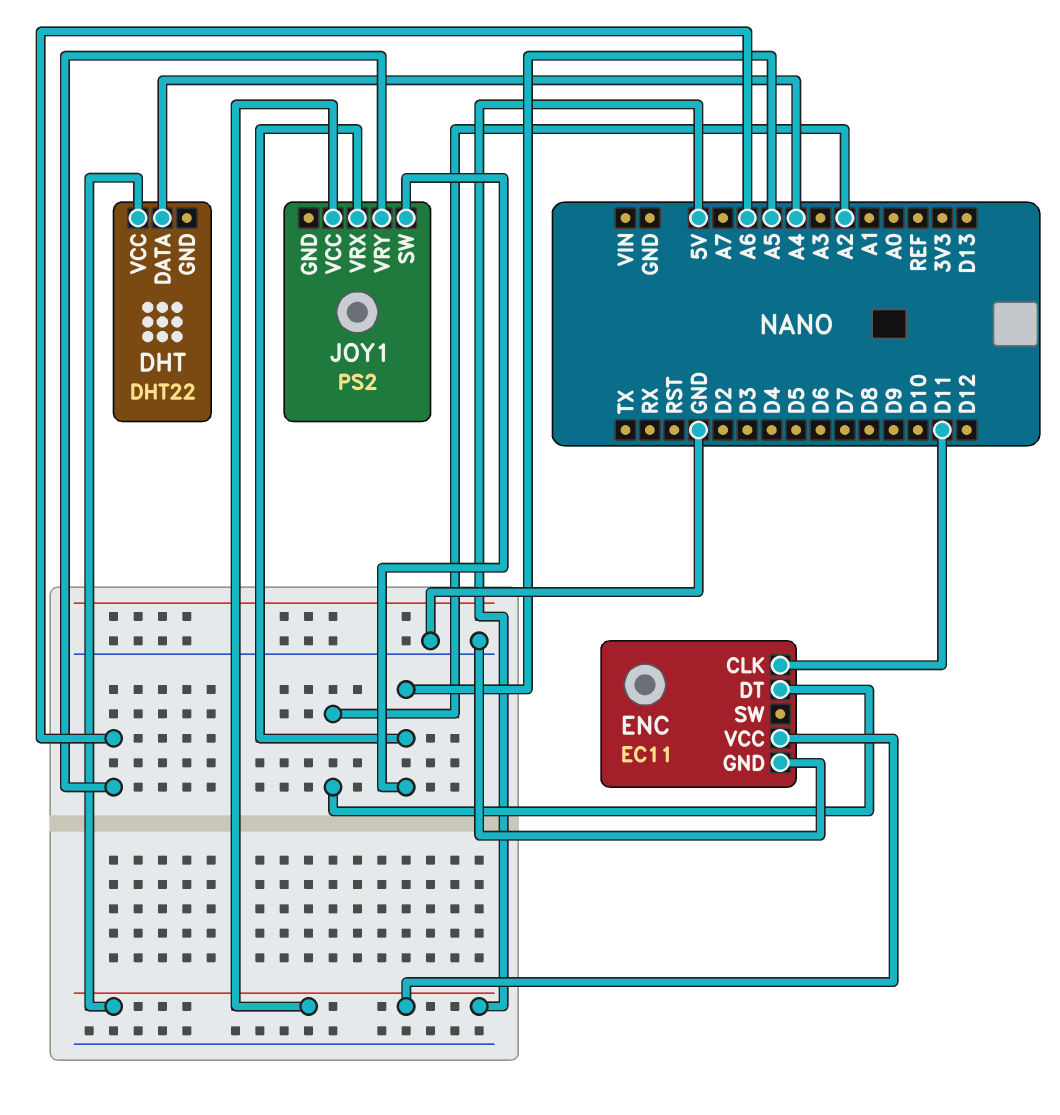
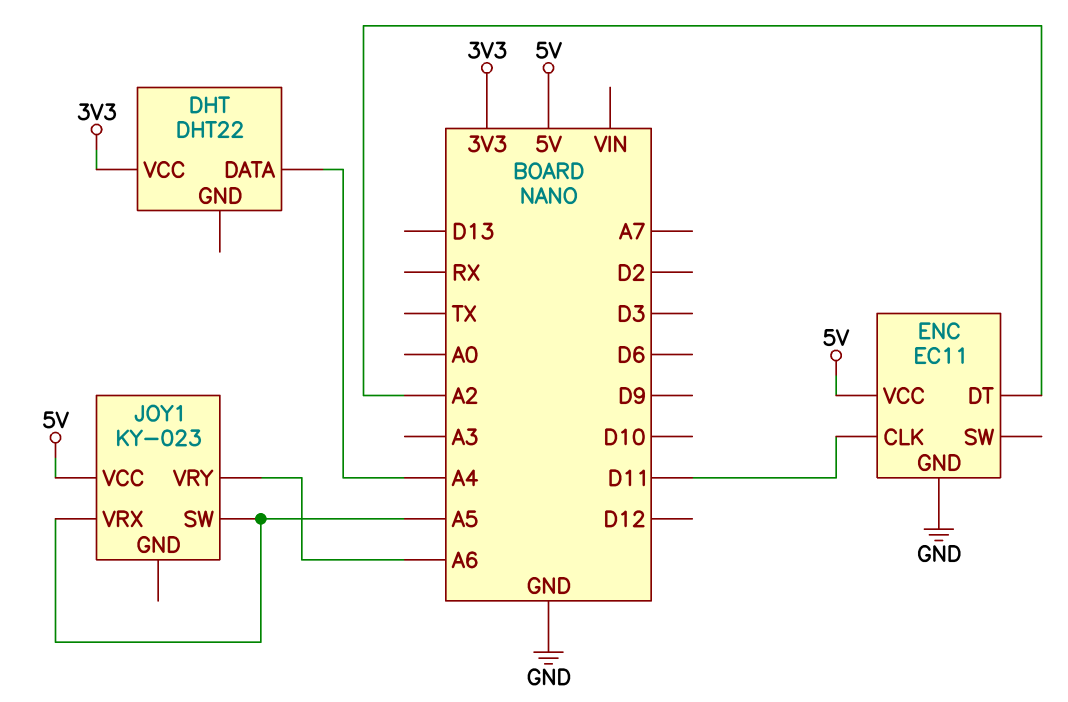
DHT pin VCC: 5V -> 3V3
JOY1: PS2 -> KY-023

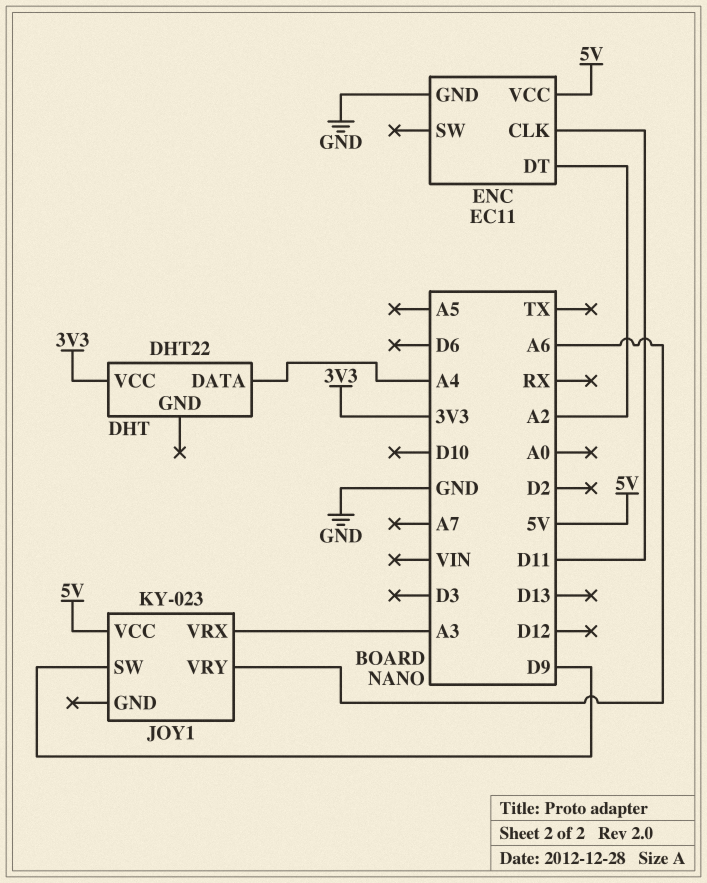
JOY1 pin SW: A5 -> D9
JOY1 pin VRX: A5 -> A3

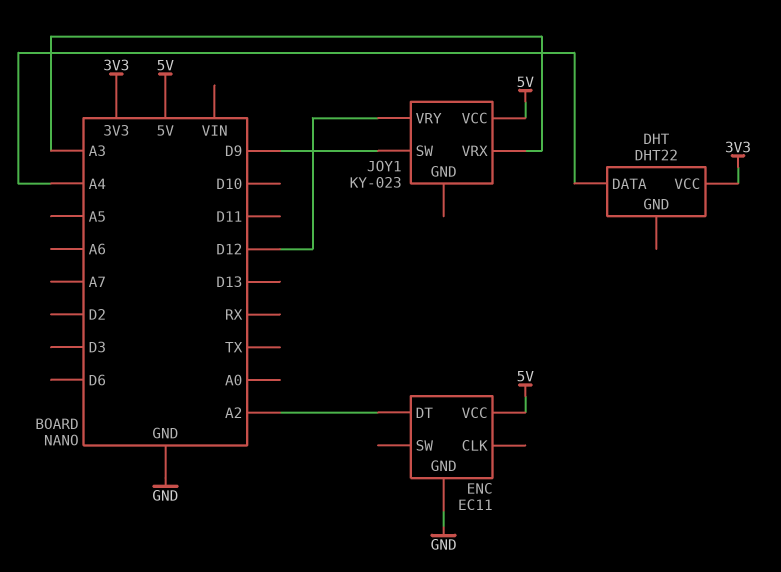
ENC pin CLK: D11 -> none
JOY1 pin VRY: A6 -> D12

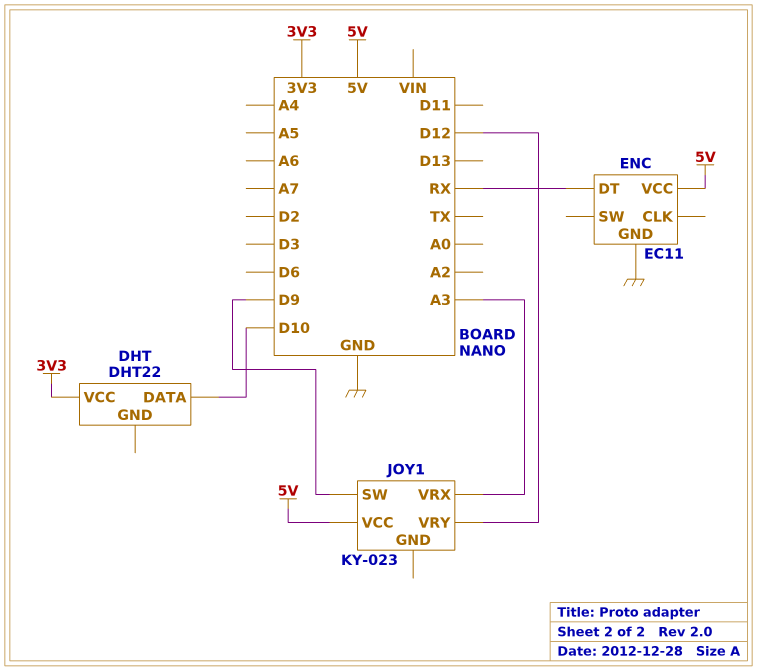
DHT pin DATA: A4 -> D10
ENC pin DT: A2 -> RX

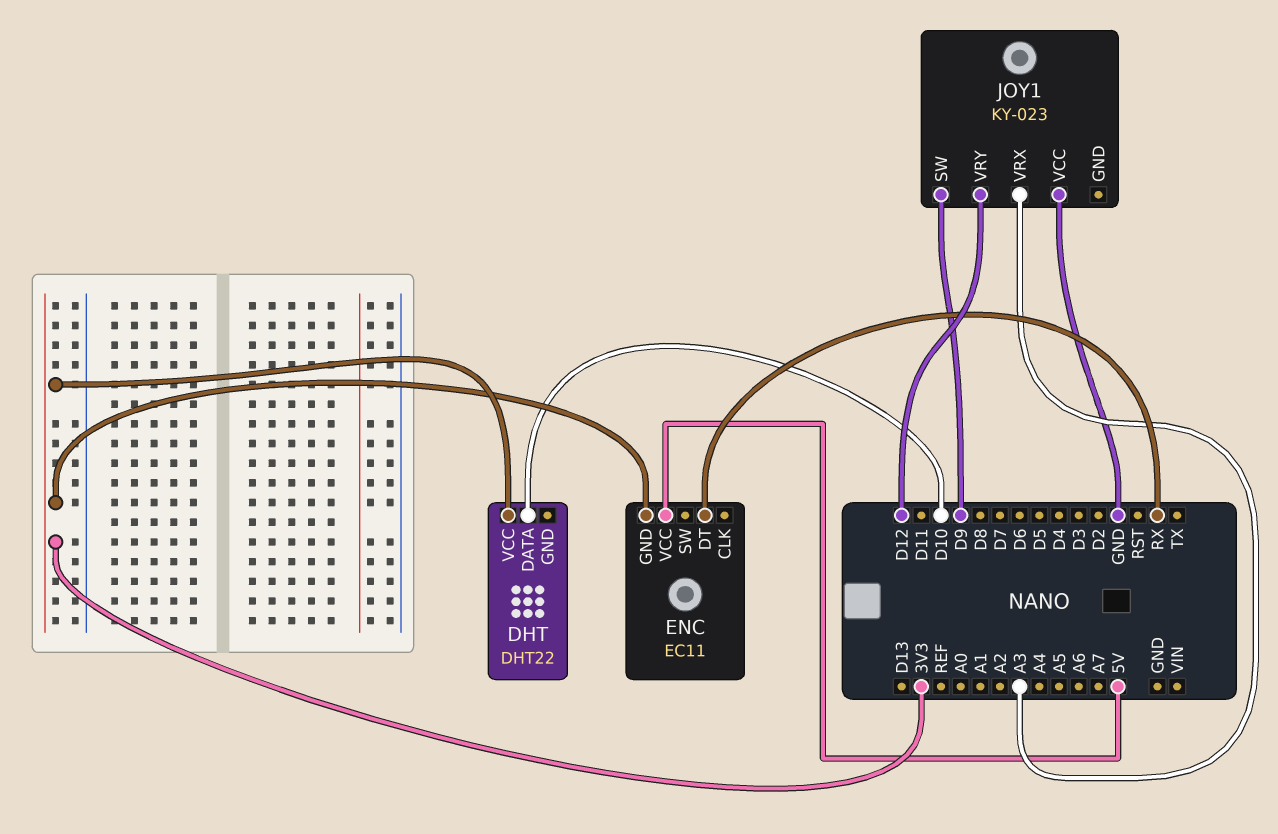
ENC pin GND: GND -> 3V3
JOY1 pin VCC: 5V -> GND

